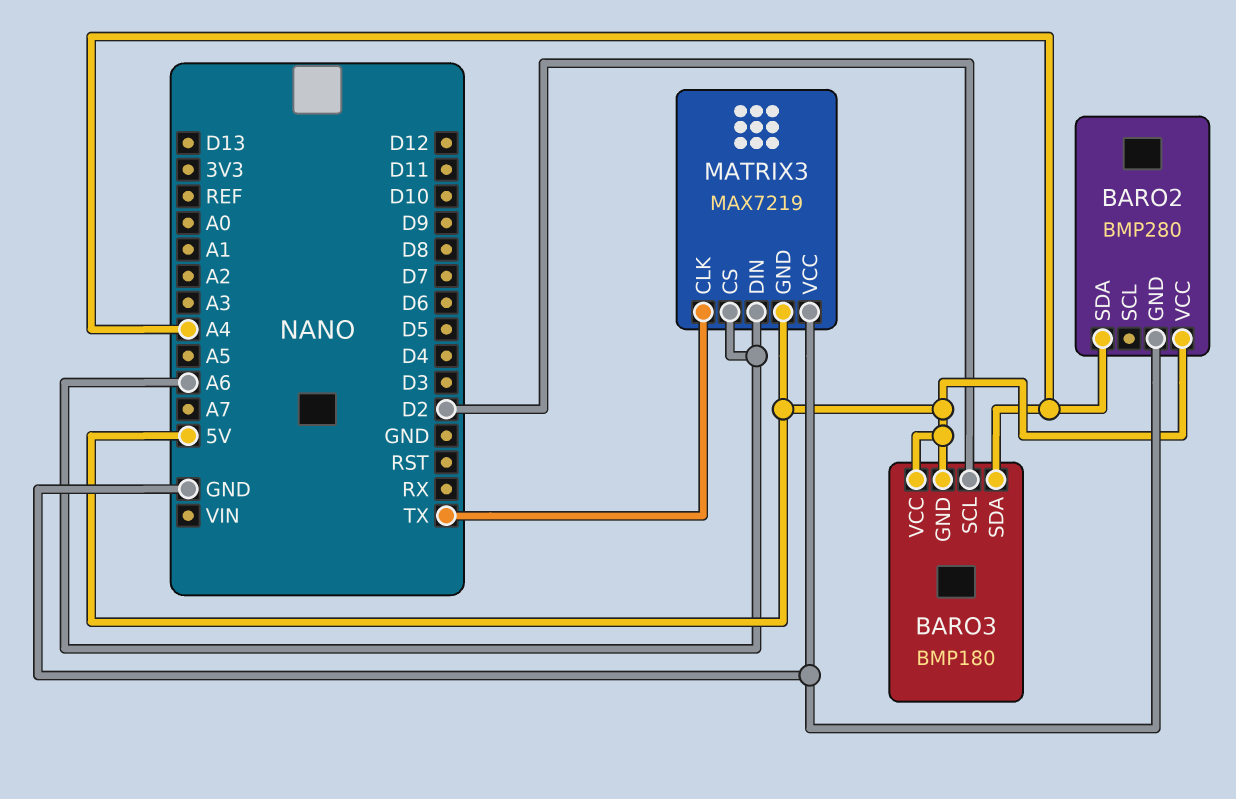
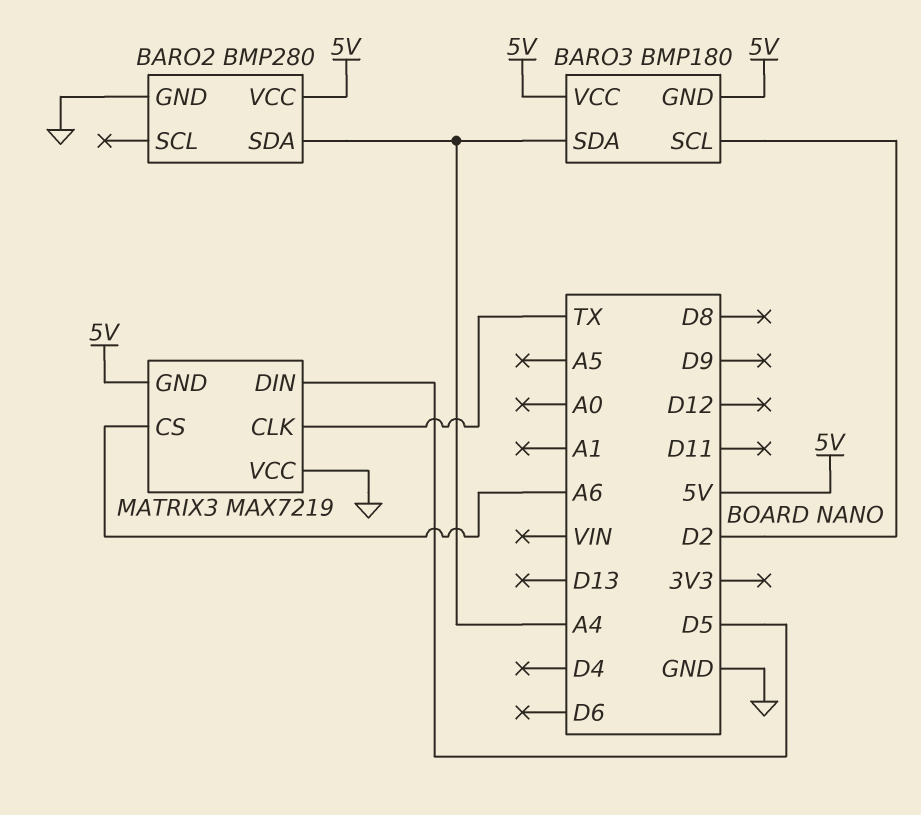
MATRIX3 pin DIN: A6 -> D5

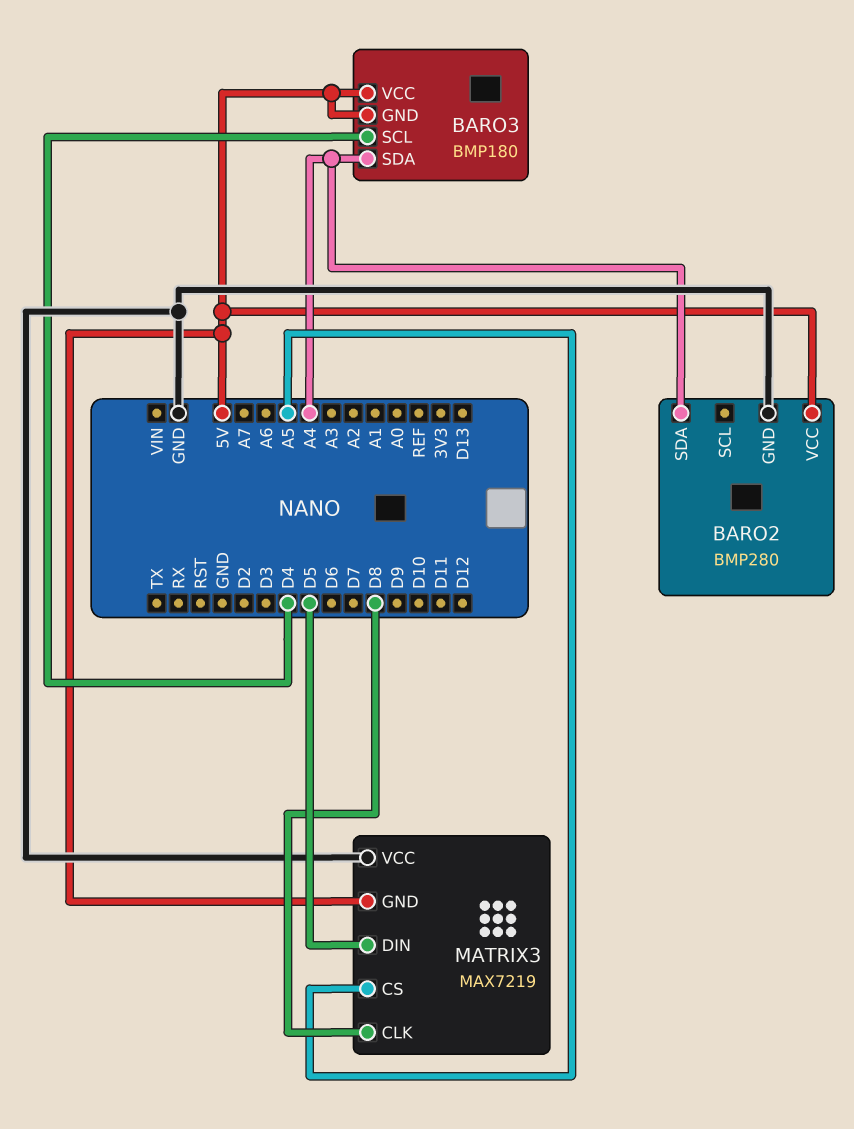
BARO3 pin SCL: D2 -> D4
MATRIX3 pin CLK: TX -> D8
MATRIX3 pin CS: A6 -> A5

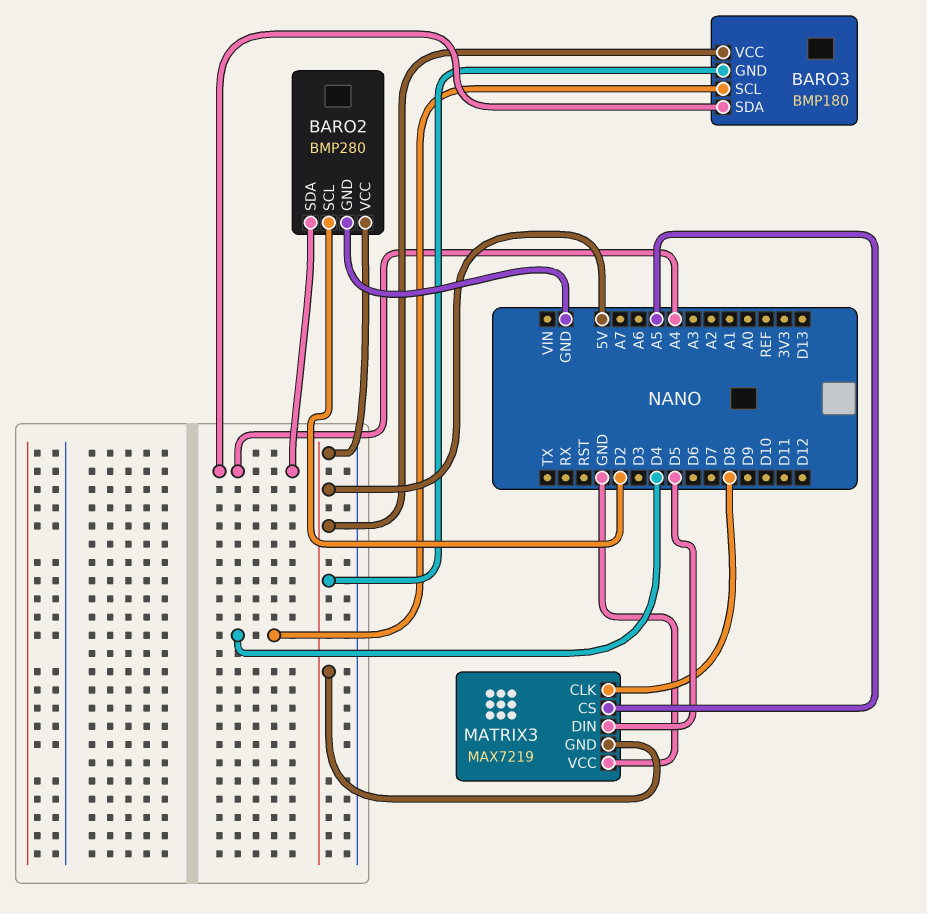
BARO2 pin SCL: none -> D2

